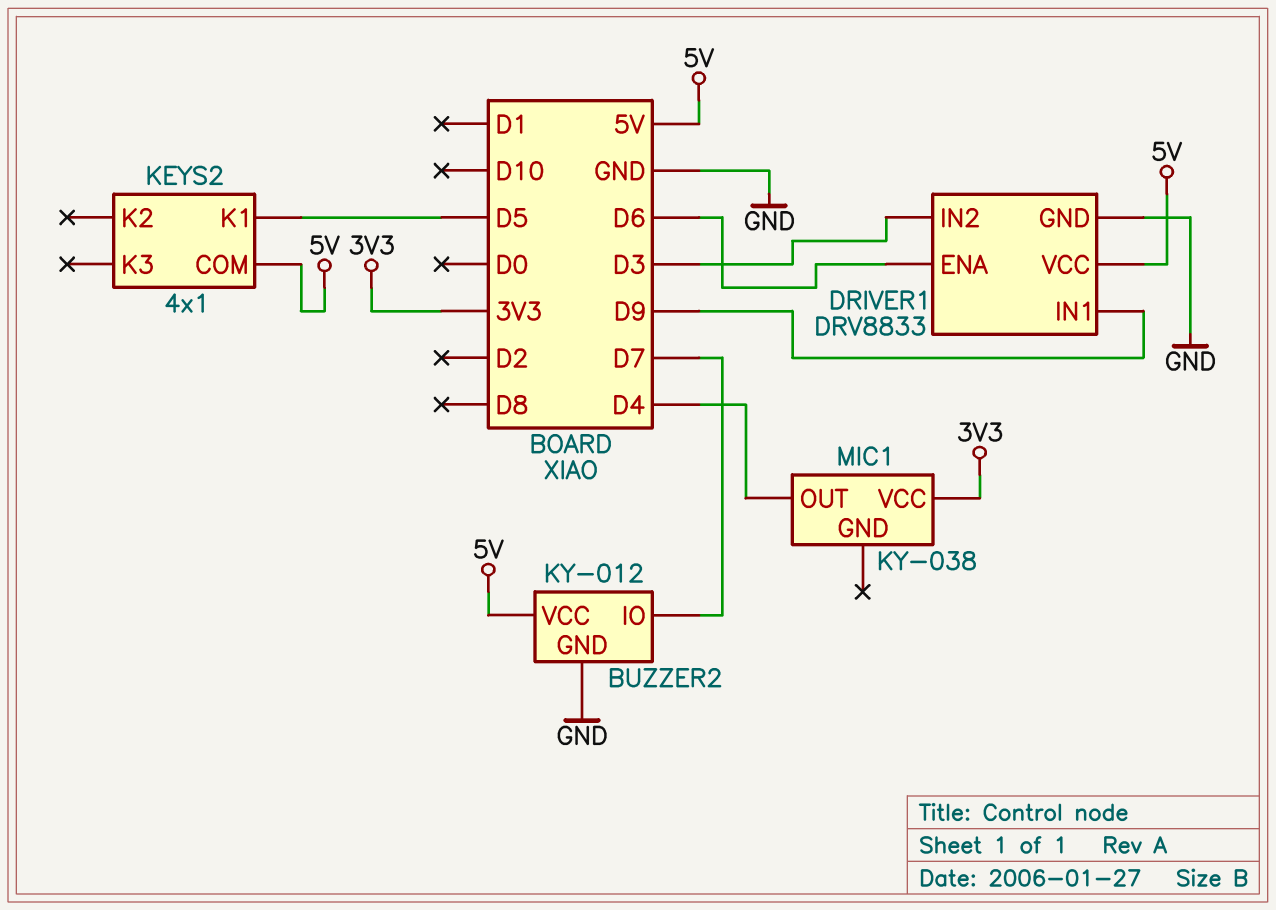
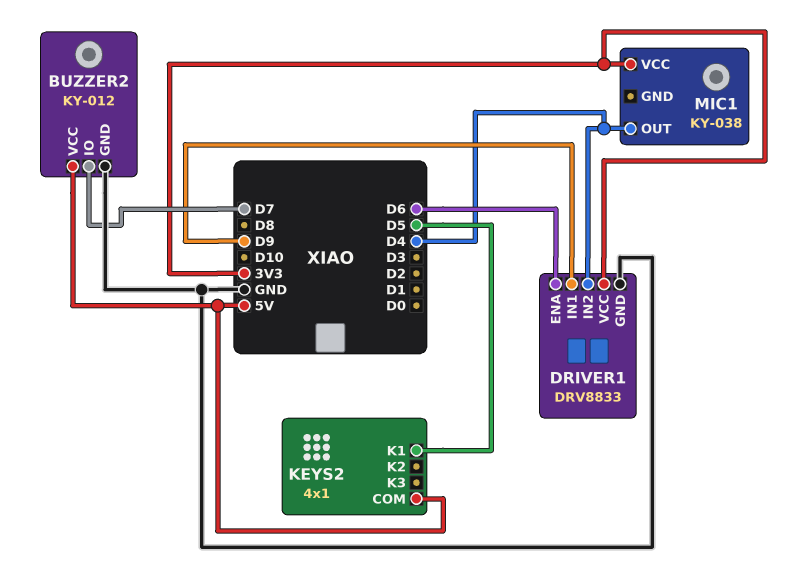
DRIVER1 pin IN2: D3 -> D4
DRIVER1 pin VCC: 5V -> 3V3

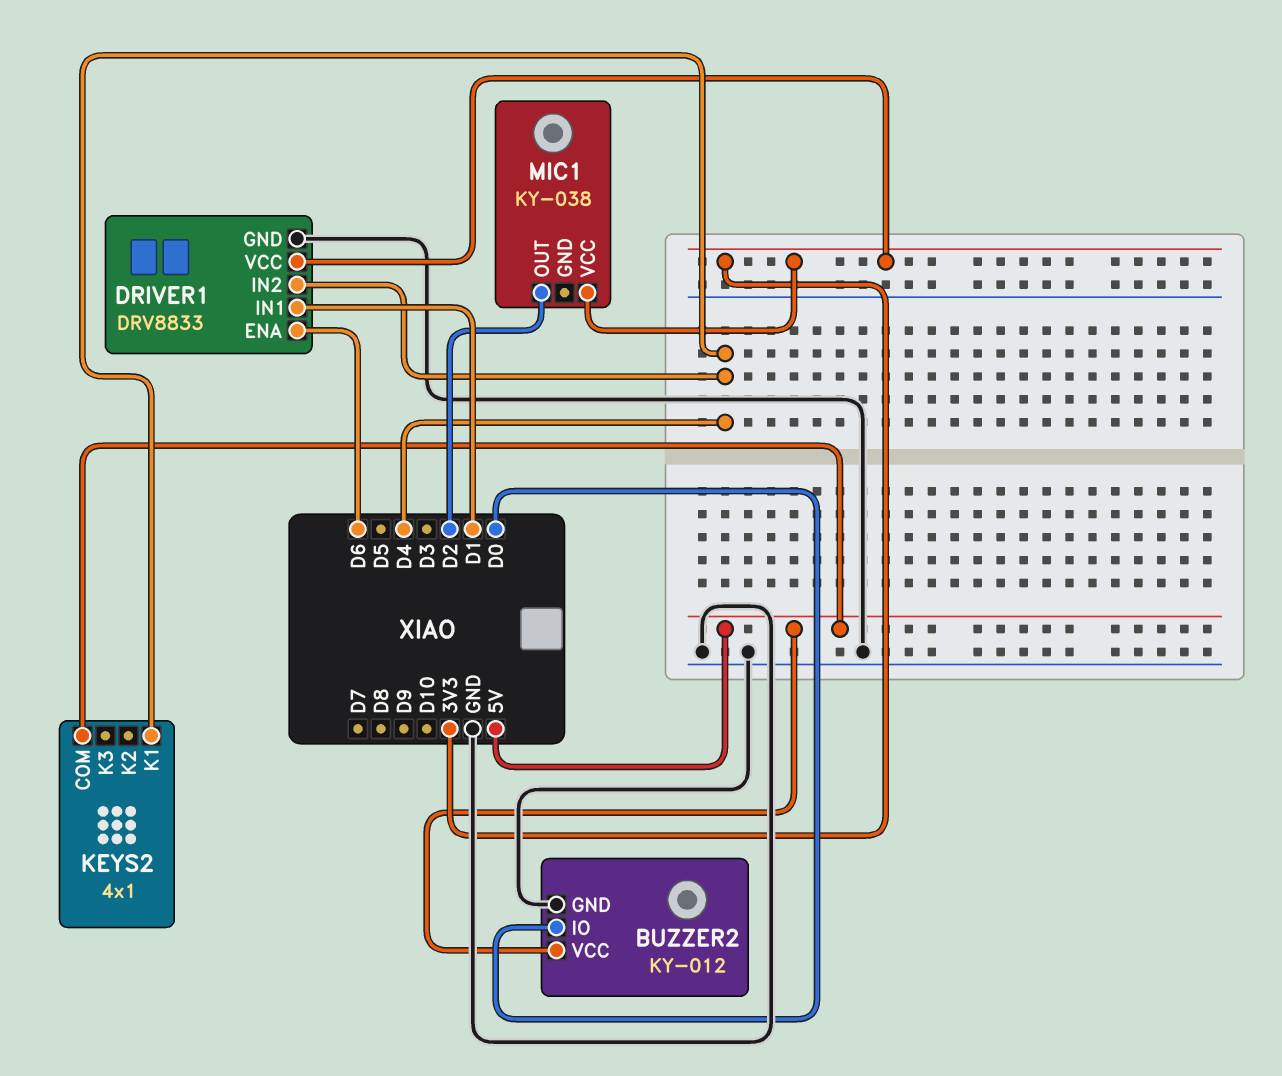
BUZZER2 pin IO: D7 -> D0
DRIVER1 pin IN1: D9 -> D1
KEYS2 pin K1: D5 -> D4
MIC1 pin OUT: D4 -> D2

